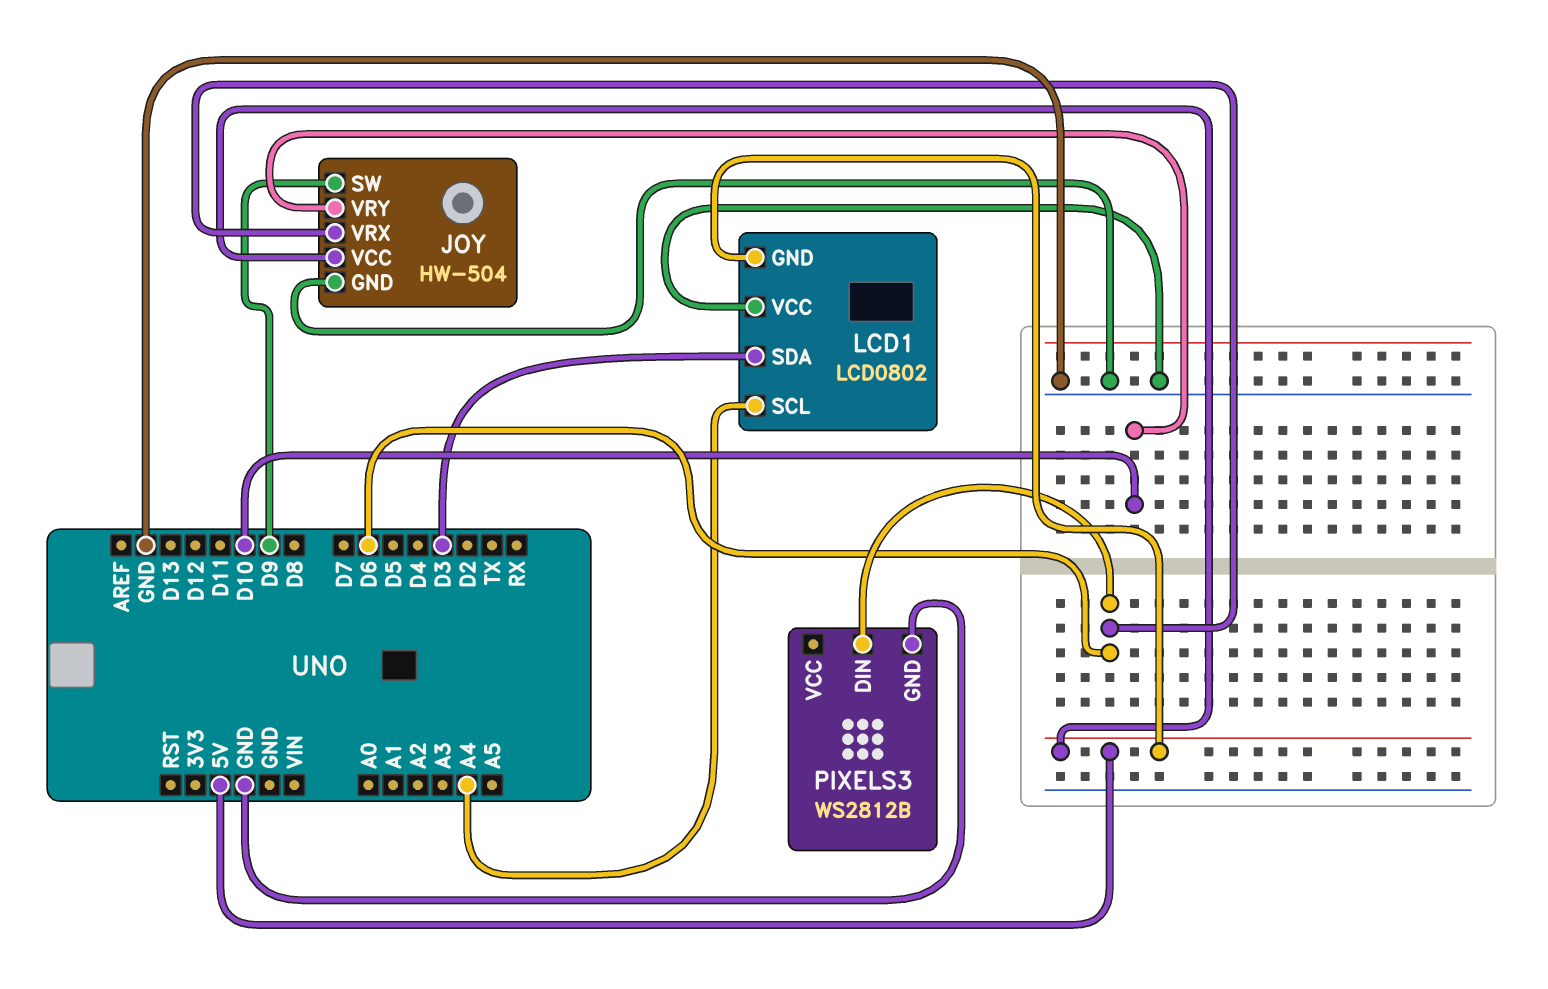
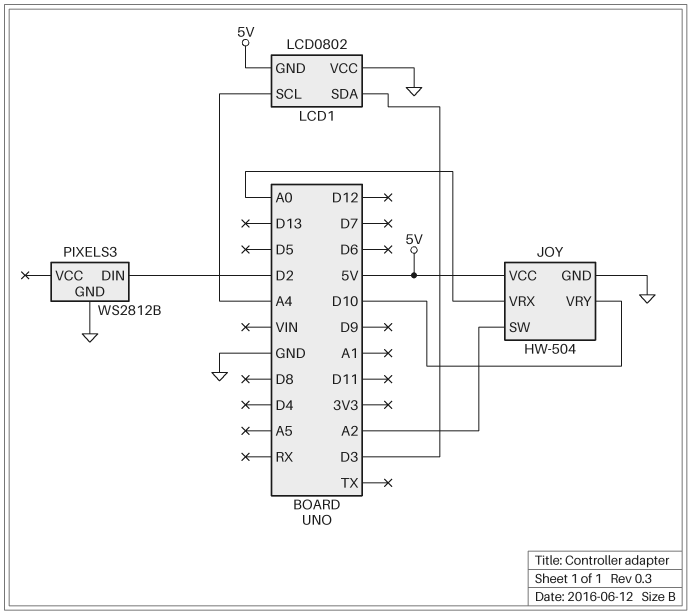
JOY pin SW: D9 -> A2
JOY pin VRX: D6 -> A0
PIXELS3 pin DIN: D6 -> D2

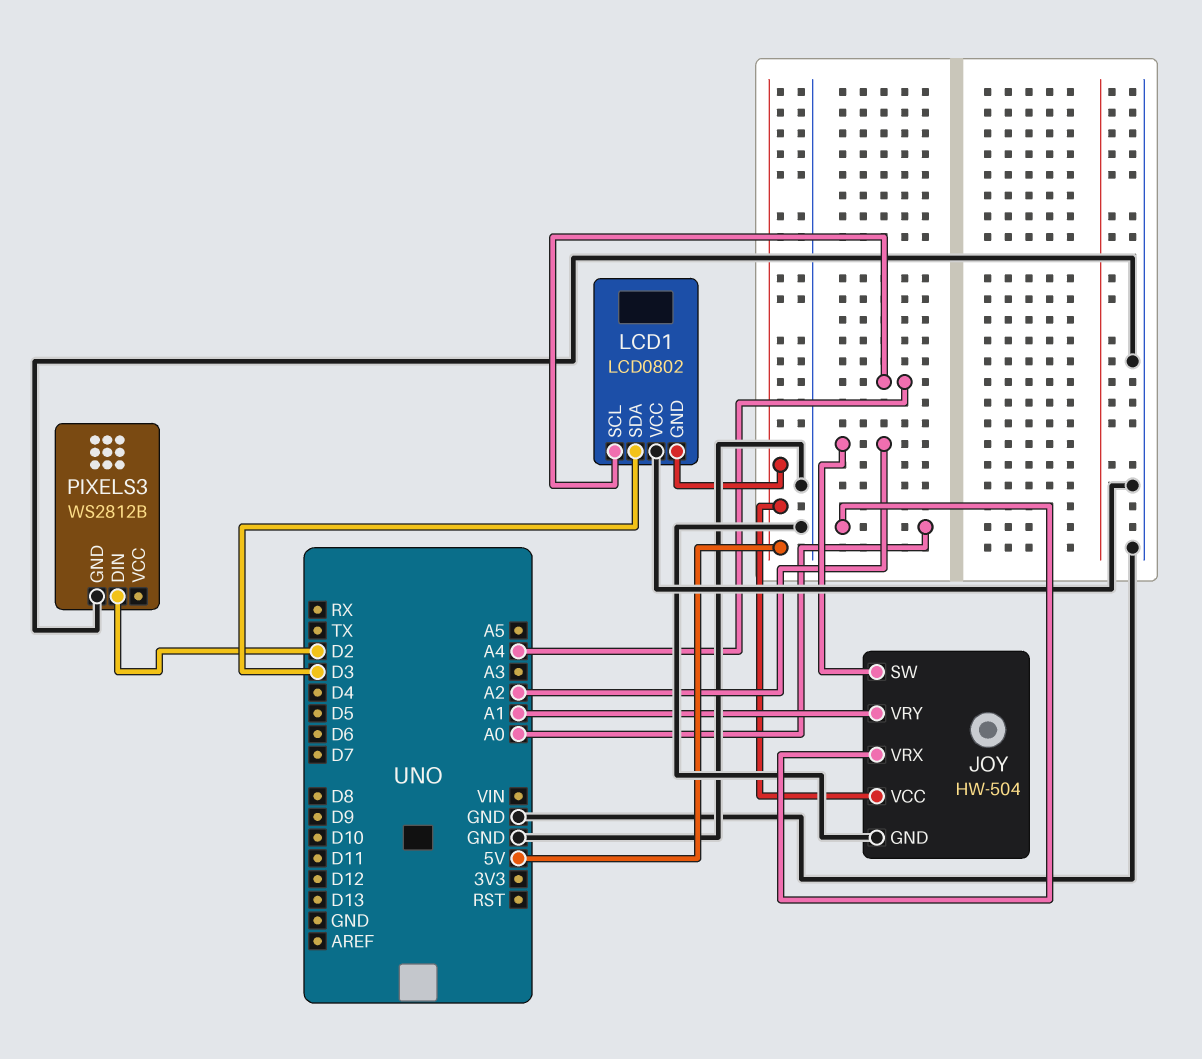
JOY pin VRY: D10 -> A1

